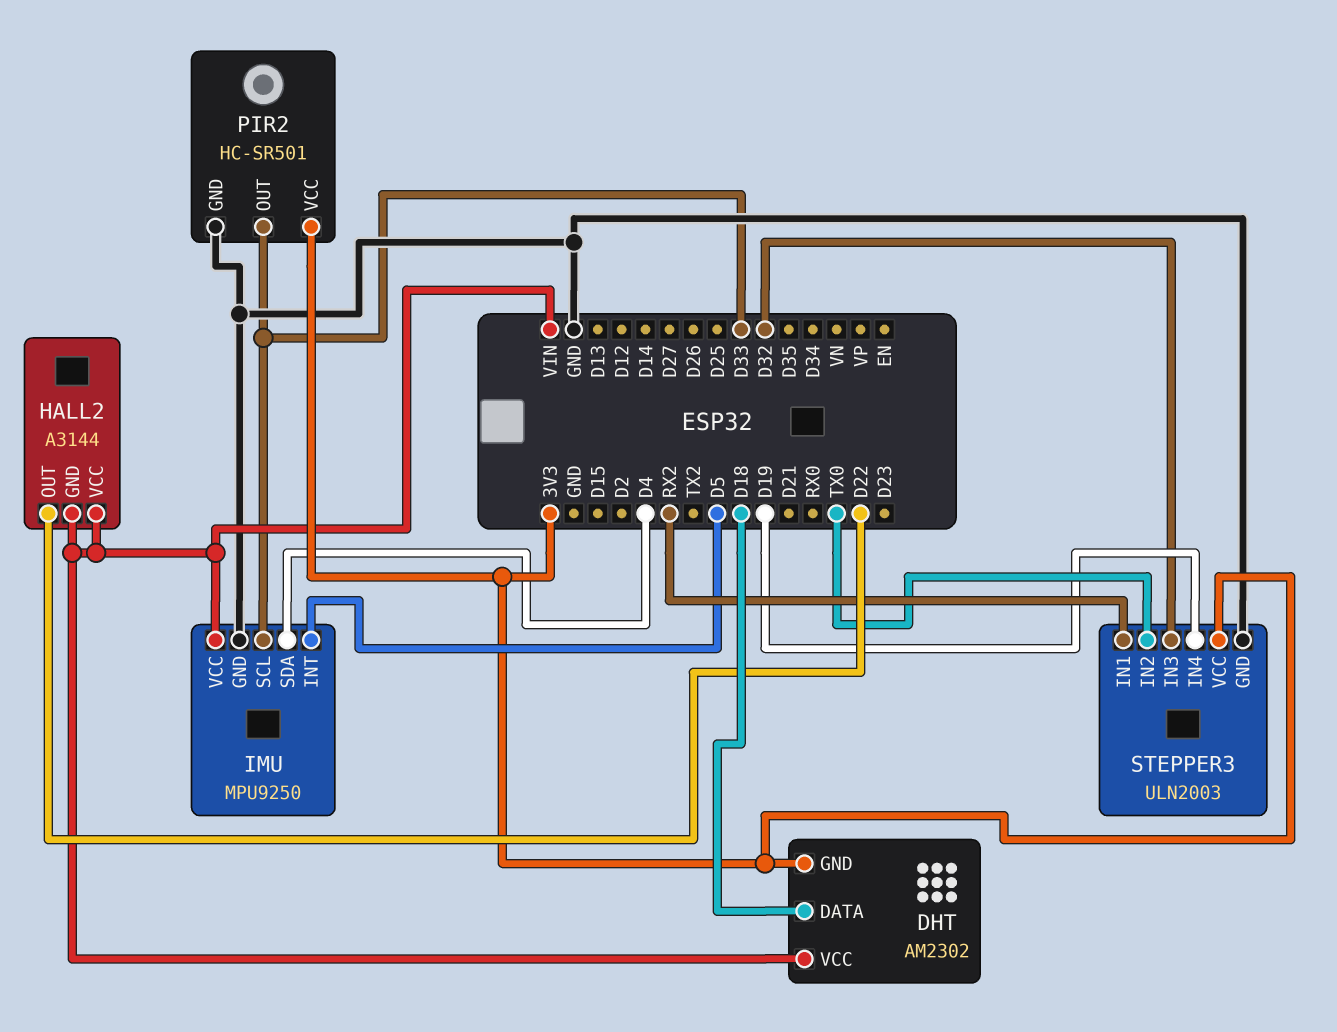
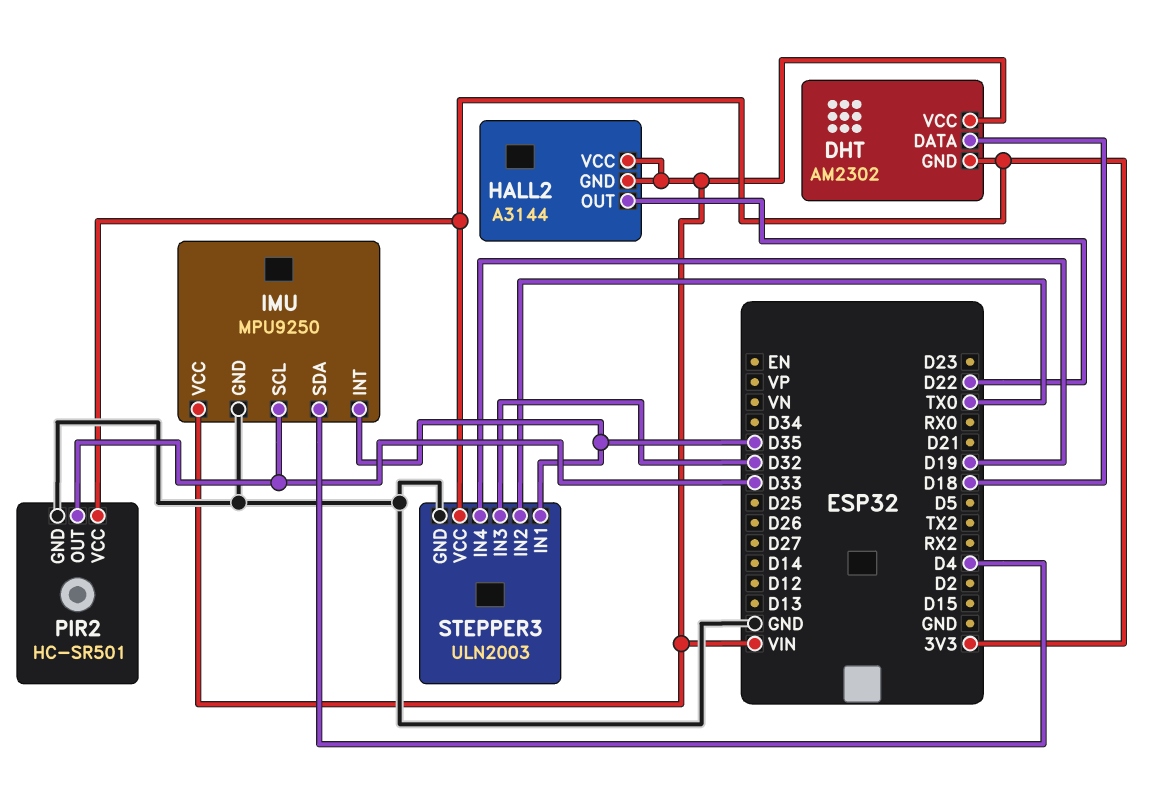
IMU pin INT: D5 -> D35
STEPPER3 pin IN1: RX2 -> D35

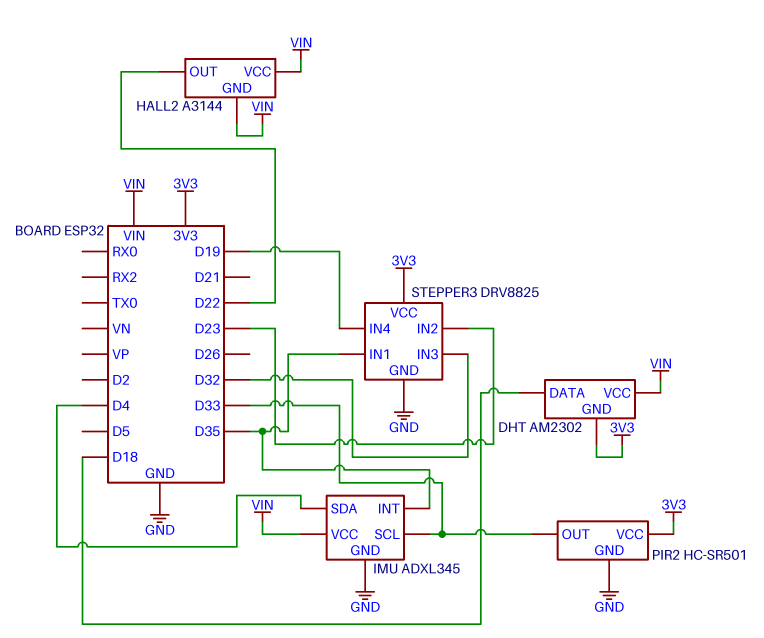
IMU: MPU9250 -> ADXL345
STEPPER3: ULN2003 -> DRV8825
STEPPER3 pin IN2: TX0 -> D23

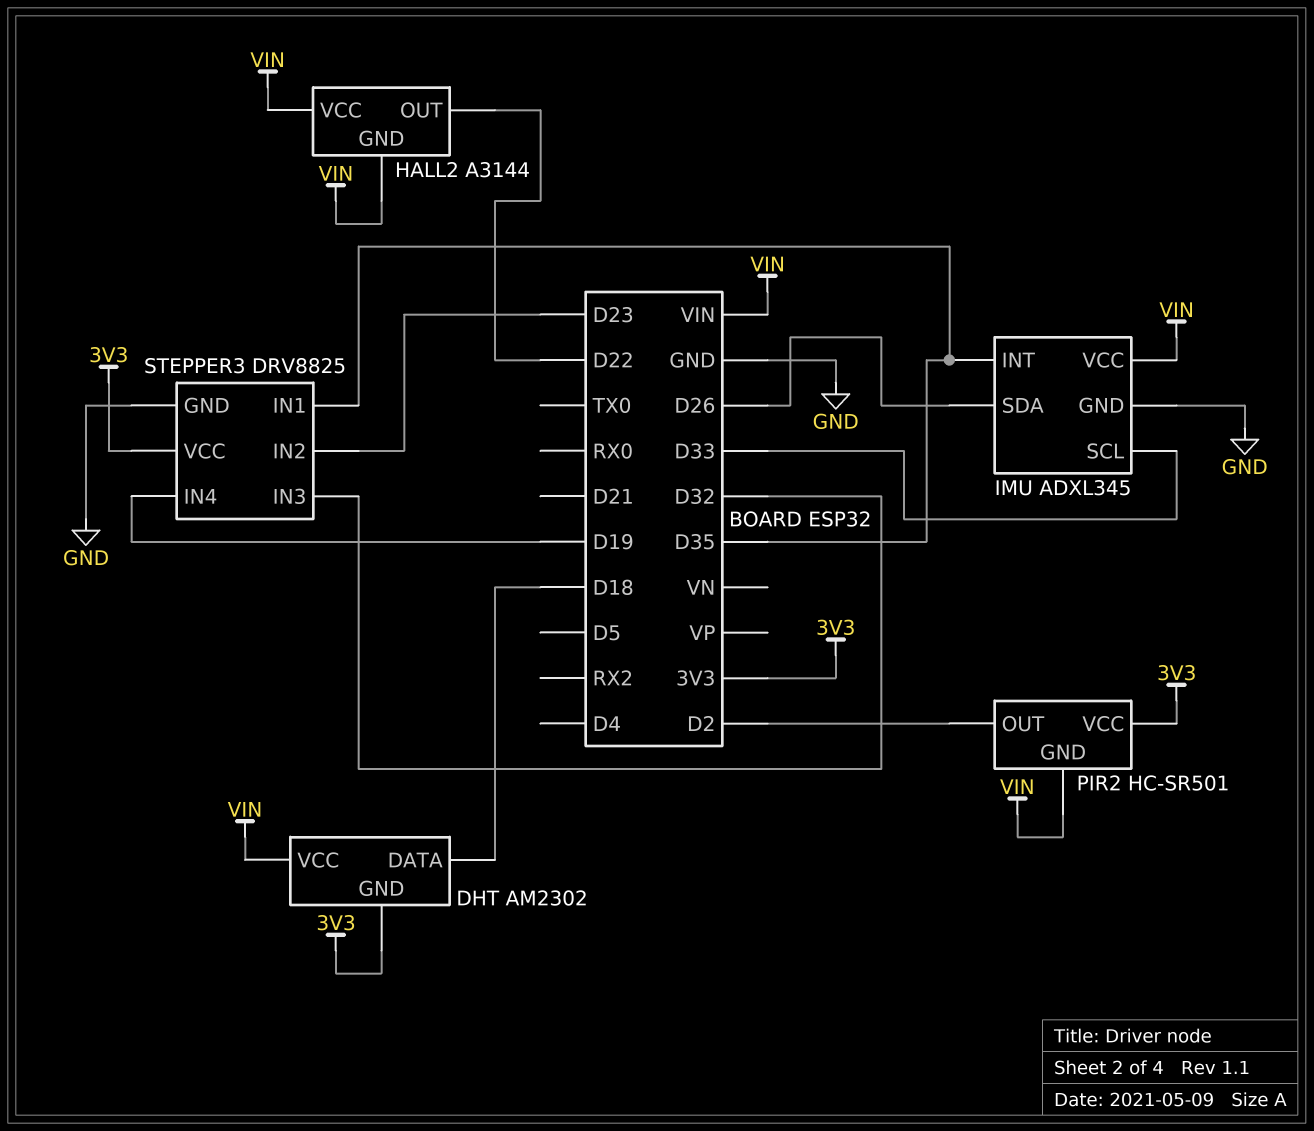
IMU pin SDA: D4 -> D26
PIR2 pin GND: GND -> VIN
PIR2 pin OUT: D33 -> D2

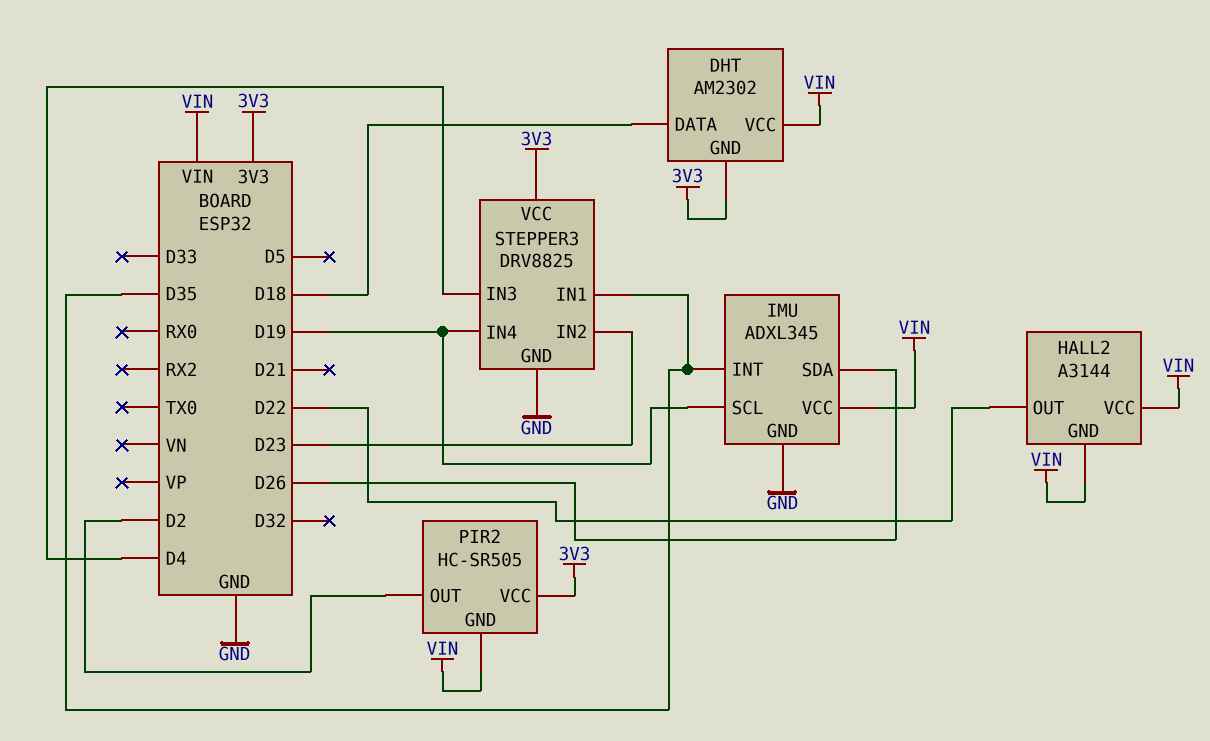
IMU pin SCL: D33 -> D19
PIR2: HC-SR501 -> HC-SR505
STEPPER3 pin IN3: D32 -> D4

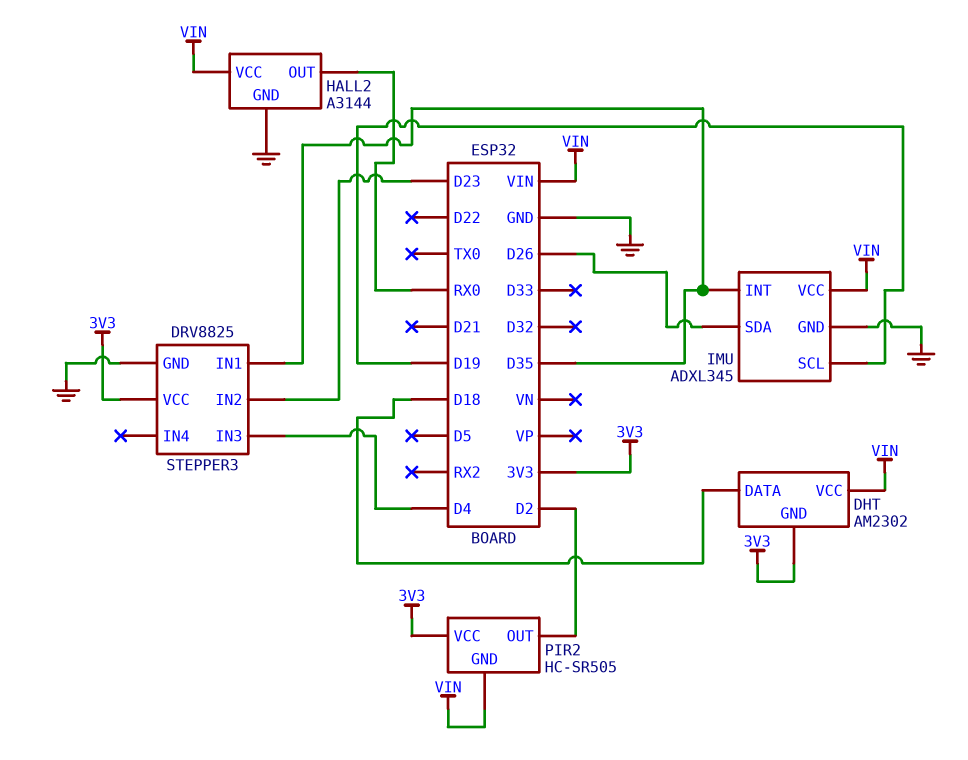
HALL2 pin GND: VIN -> GND
HALL2 pin OUT: D22 -> RX0
STEPPER3 pin IN4: D19 -> none

